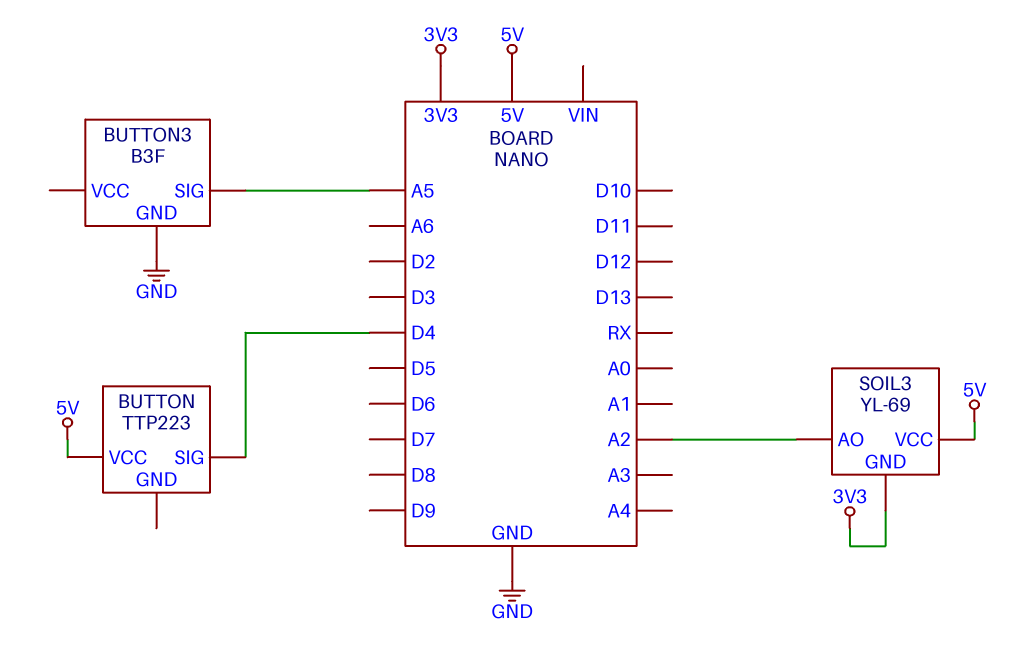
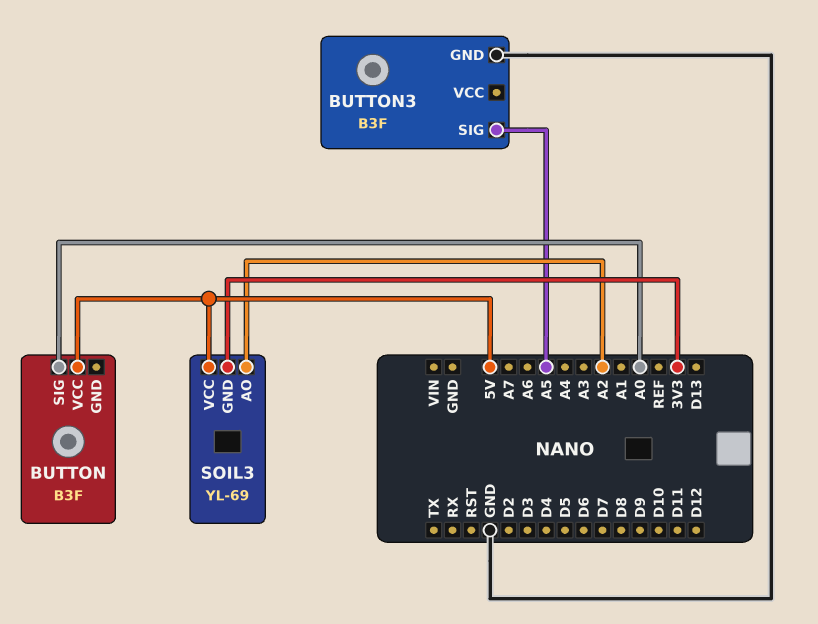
BUTTON: TTP223 -> B3F
BUTTON pin SIG: D4 -> A0

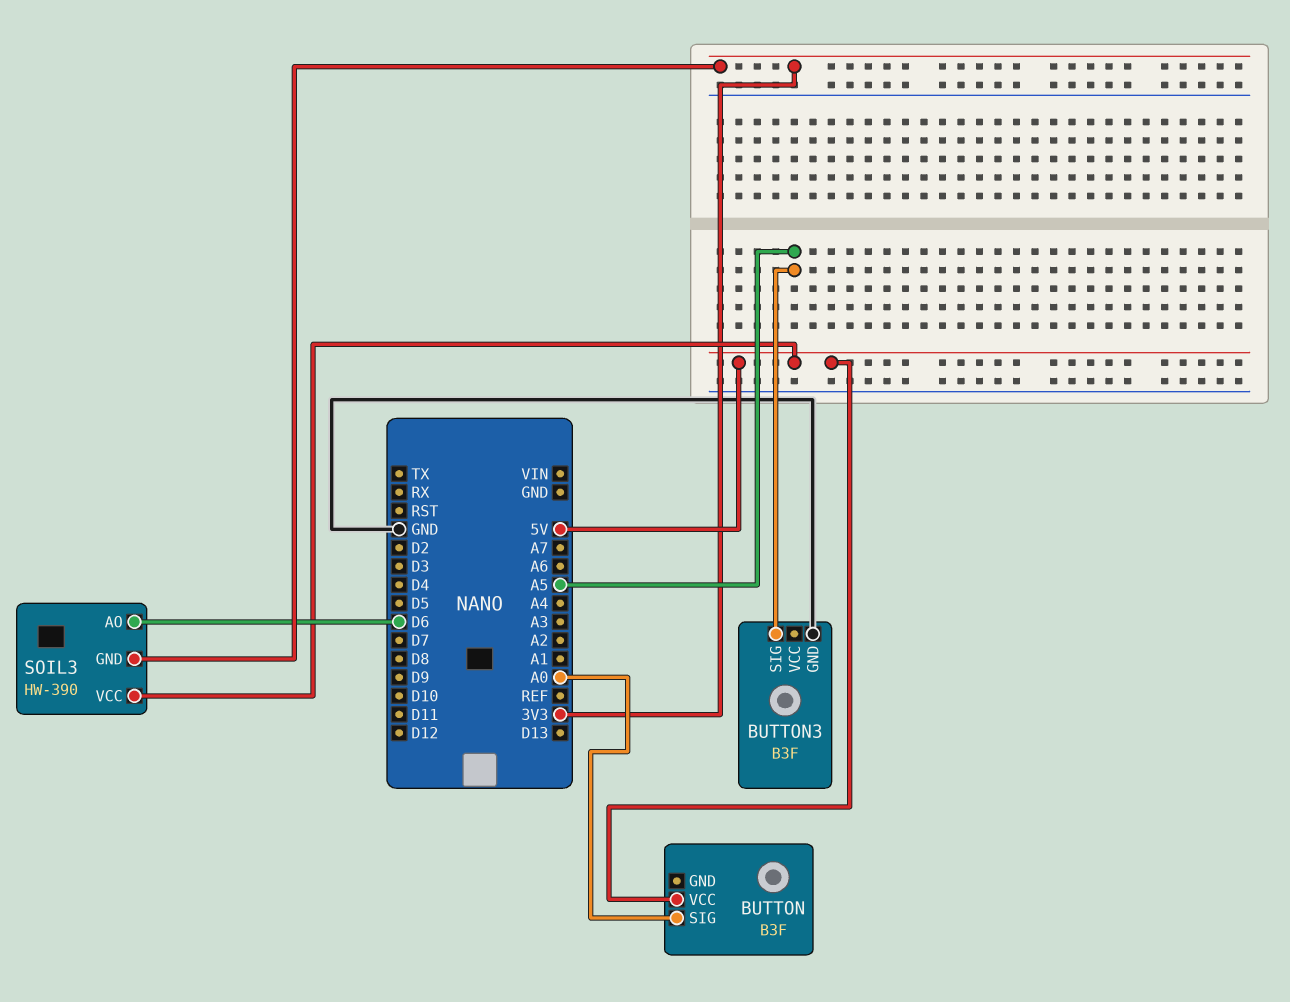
SOIL3: YL-69 -> HW-390
SOIL3 pin AO: A2 -> D6

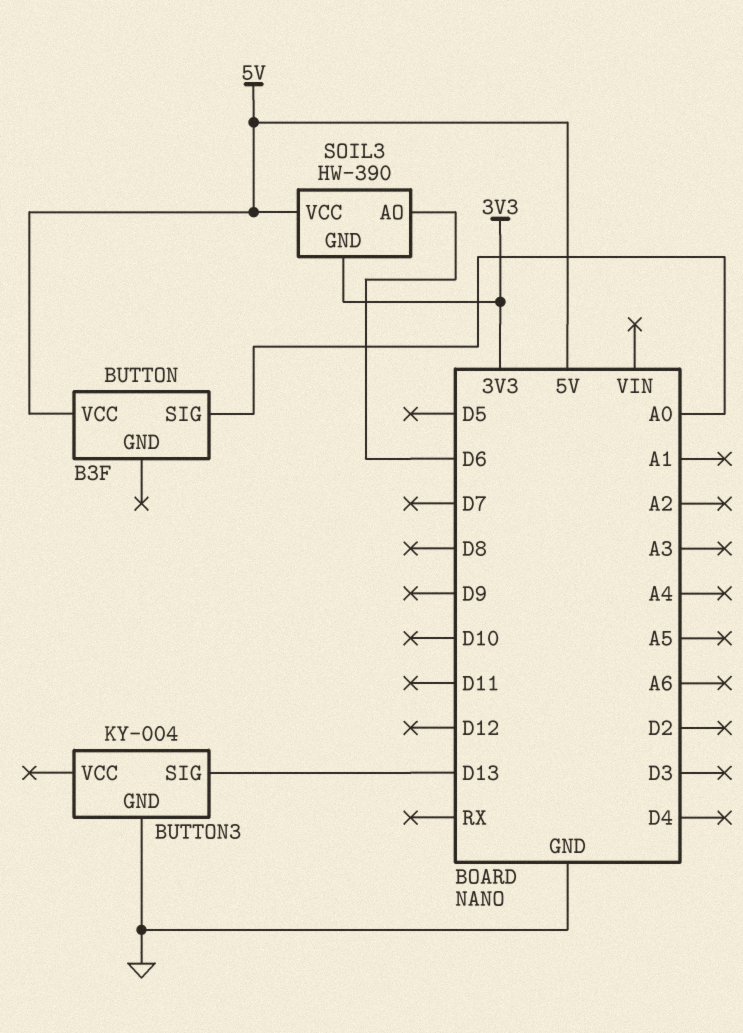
BUTTON3: B3F -> KY-004
BUTTON3 pin SIG: A5 -> D13

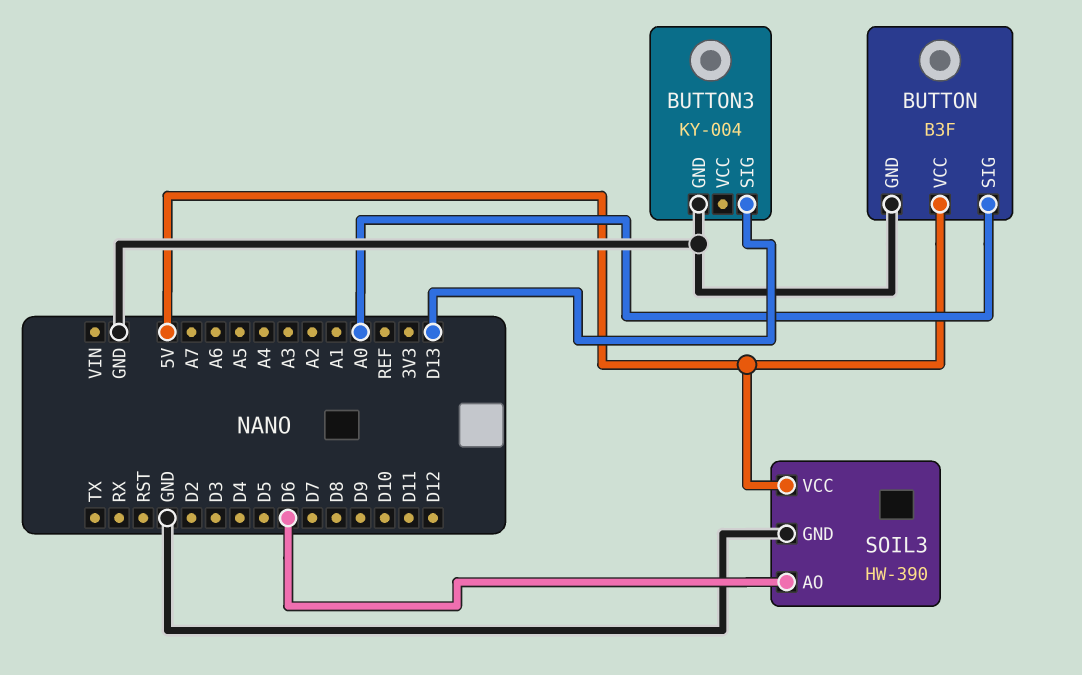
BUTTON pin GND: none -> GND
SOIL3 pin GND: 3V3 -> GND

